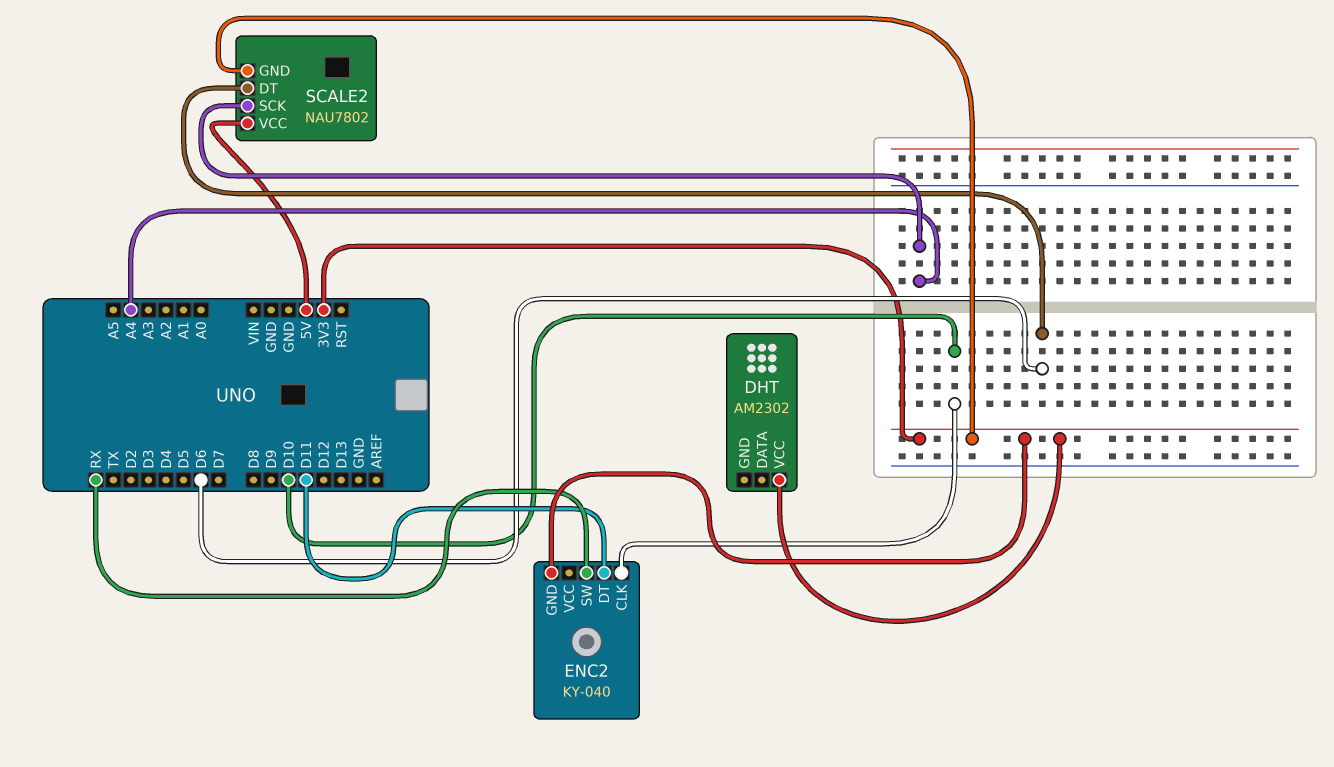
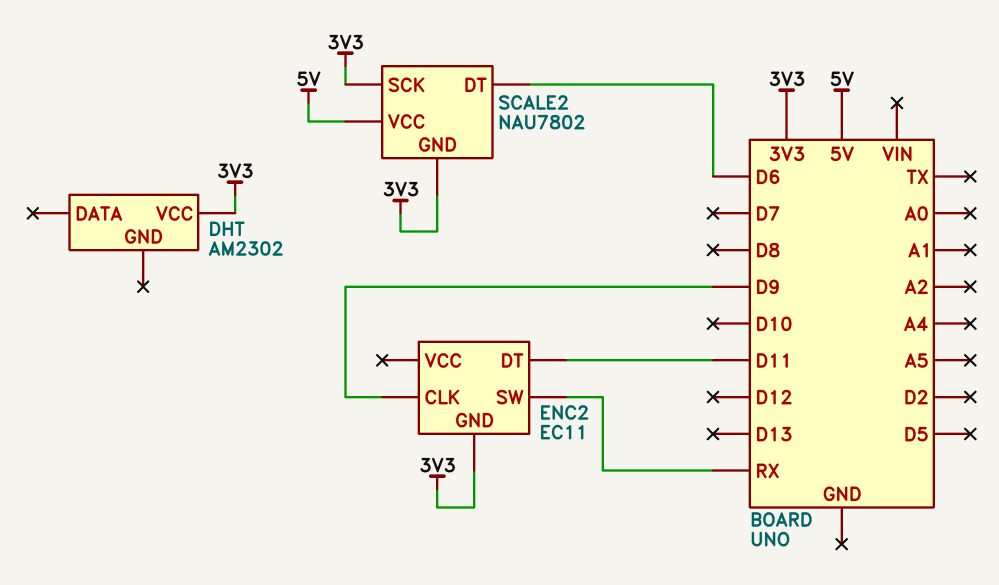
ENC2: KY-040 -> EC11
ENC2 pin CLK: D10 -> D9
SCALE2 pin SCK: A4 -> 3V3

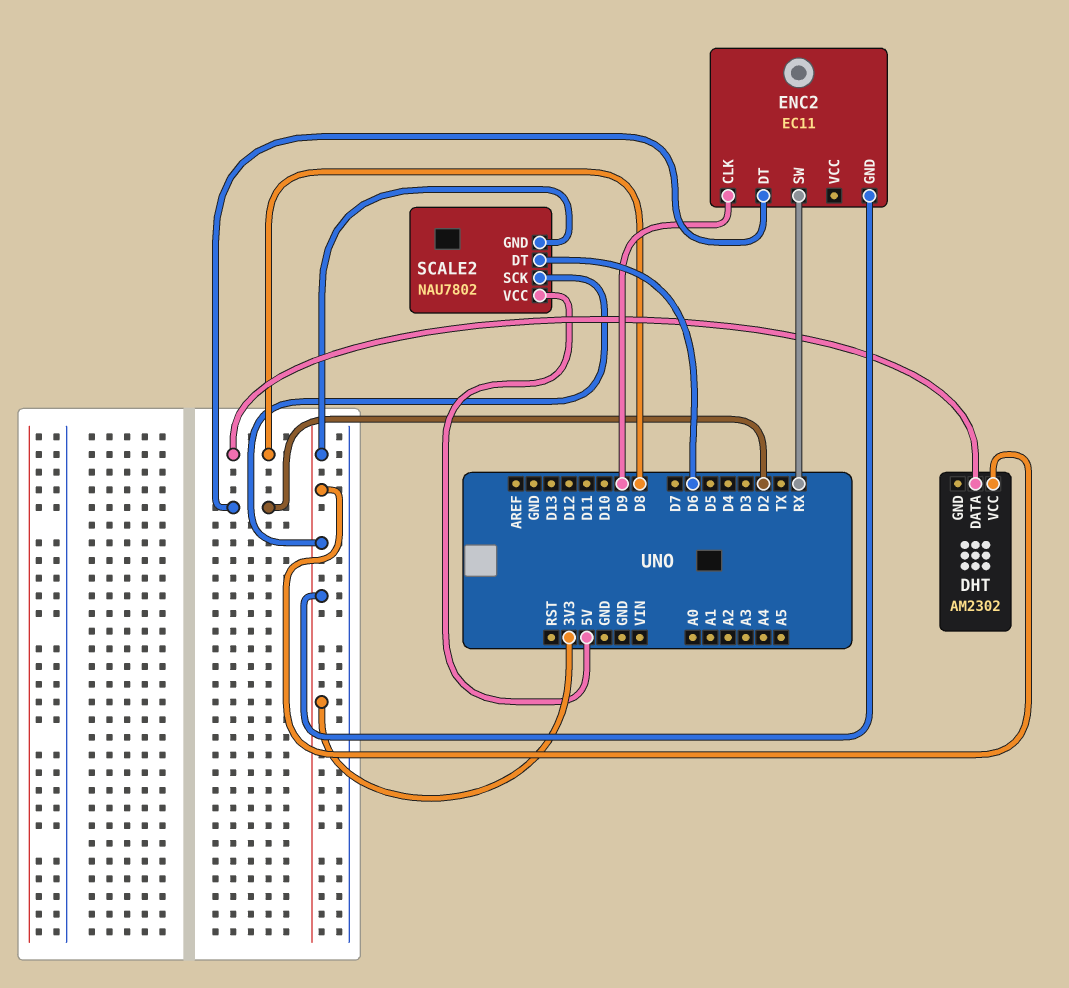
DHT pin DATA: none -> D8
ENC2 pin DT: D11 -> D2

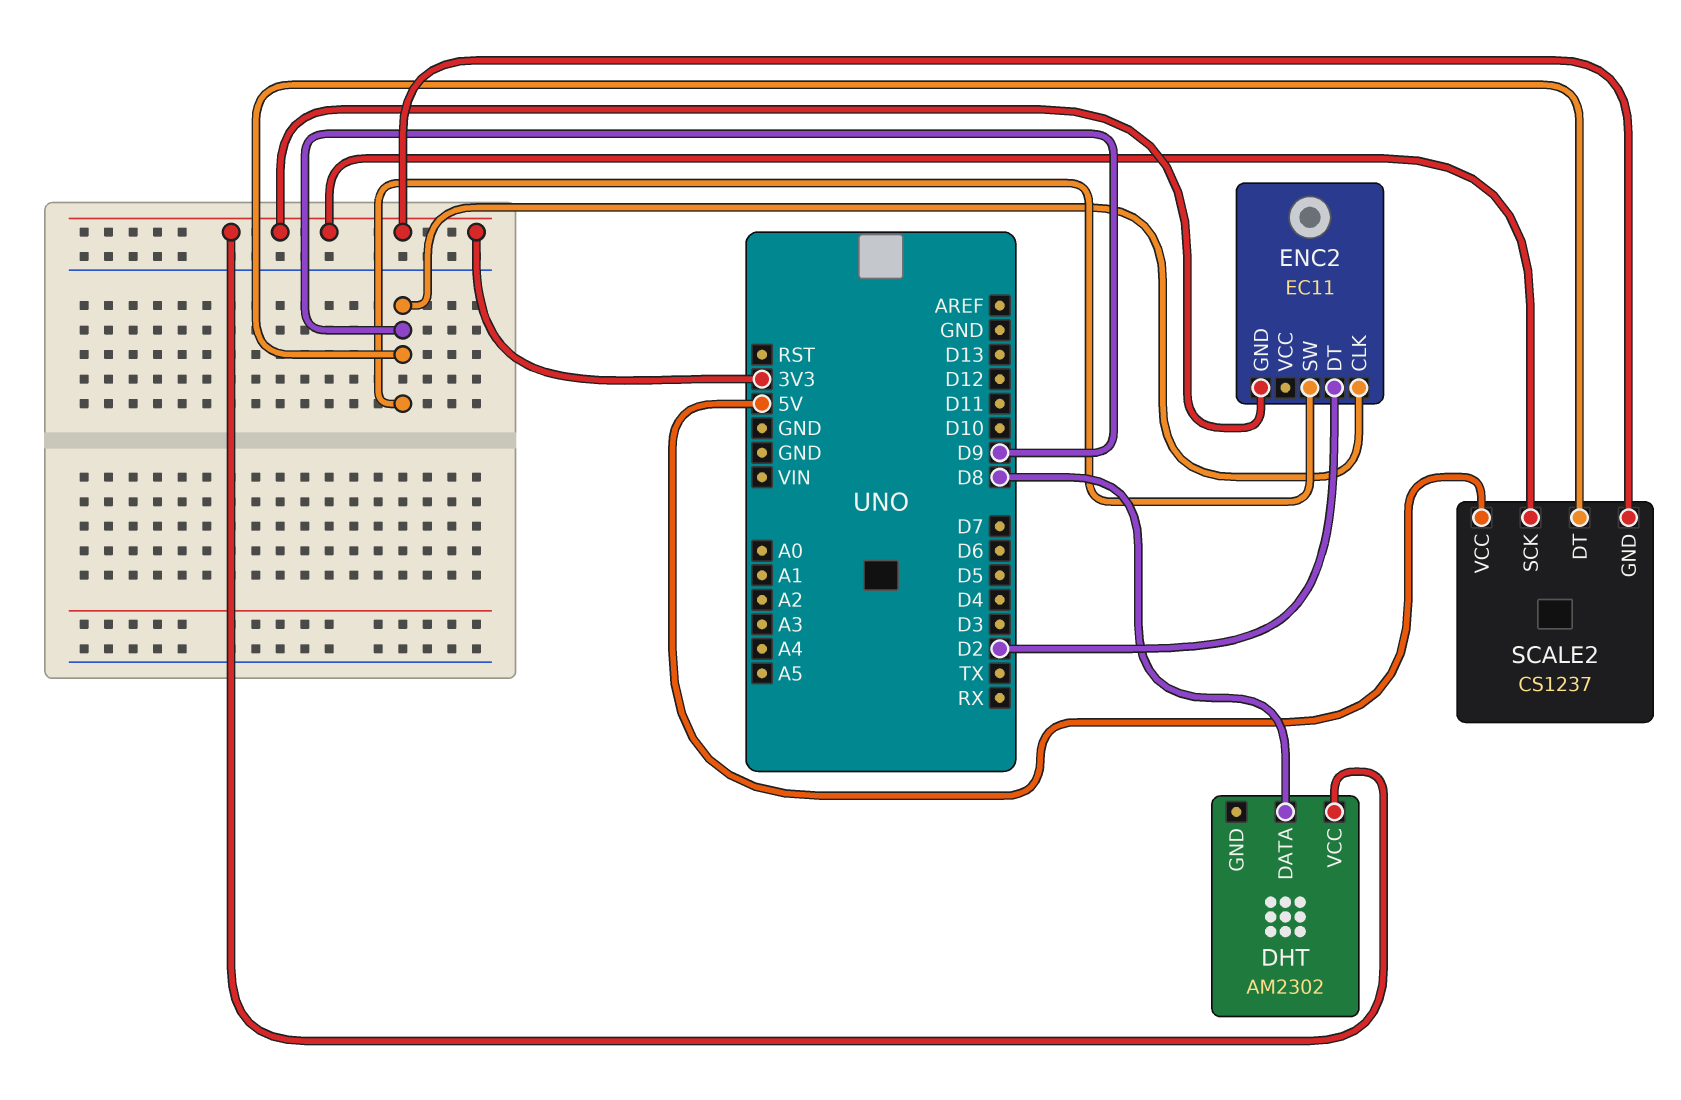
ENC2 pin SW: RX -> D9
SCALE2: NAU7802 -> CS1237
SCALE2 pin DT: D6 -> D9

